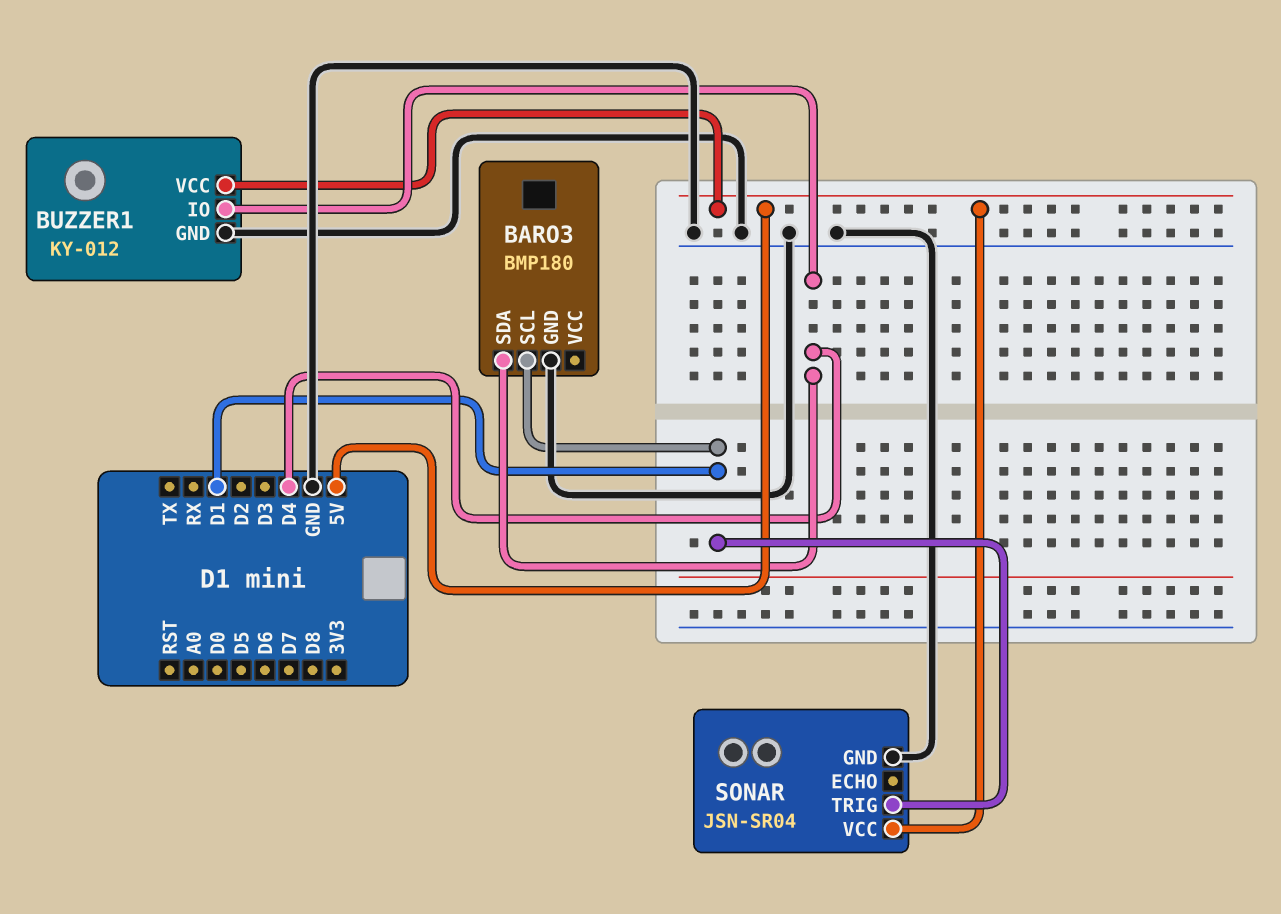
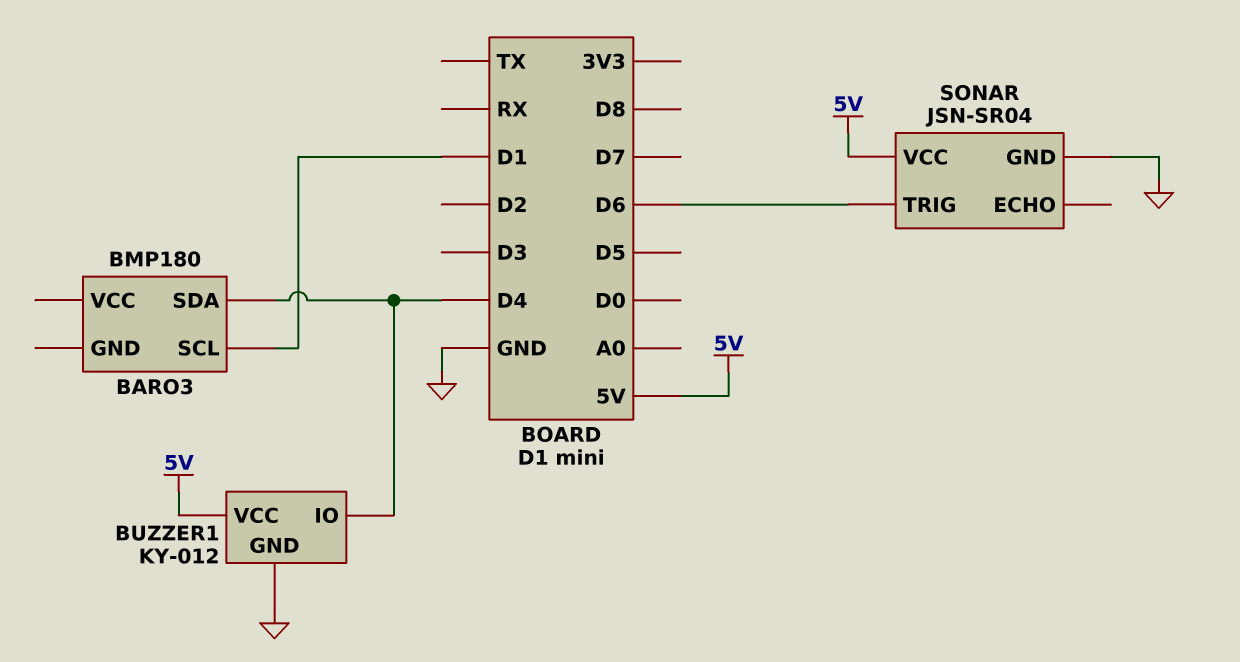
BARO3 pin GND: GND -> none
SONAR pin TRIG: D1 -> D6

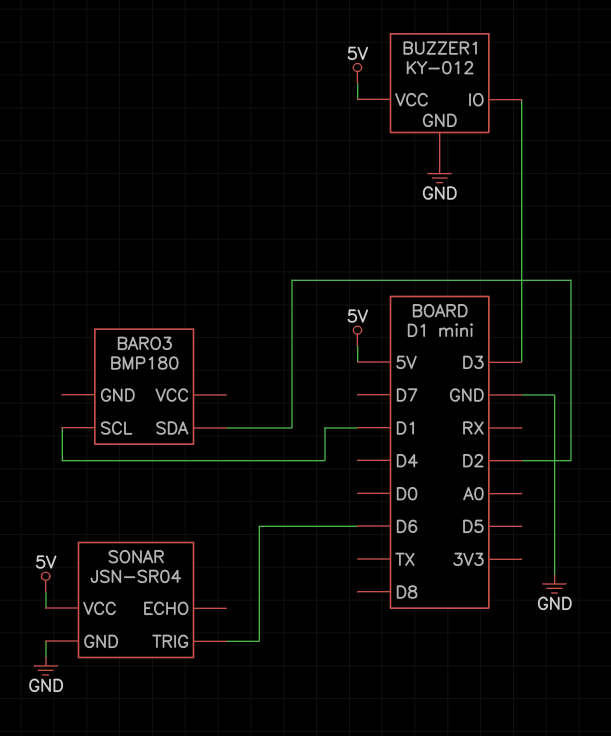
BARO3 pin SDA: D4 -> D2
BUZZER1 pin IO: D4 -> D3

